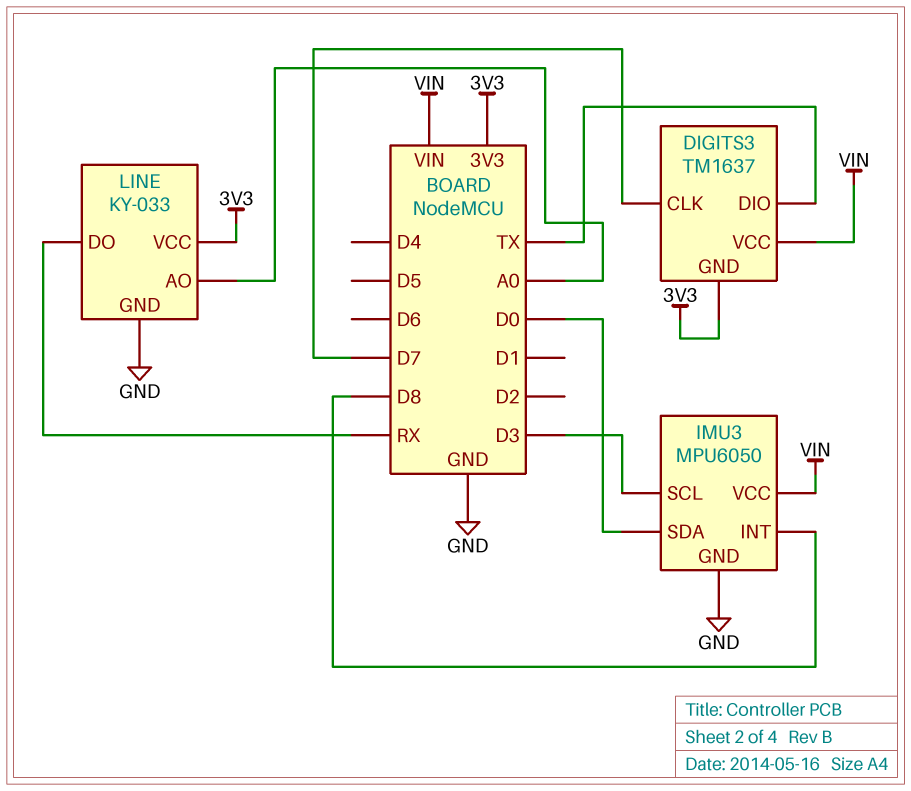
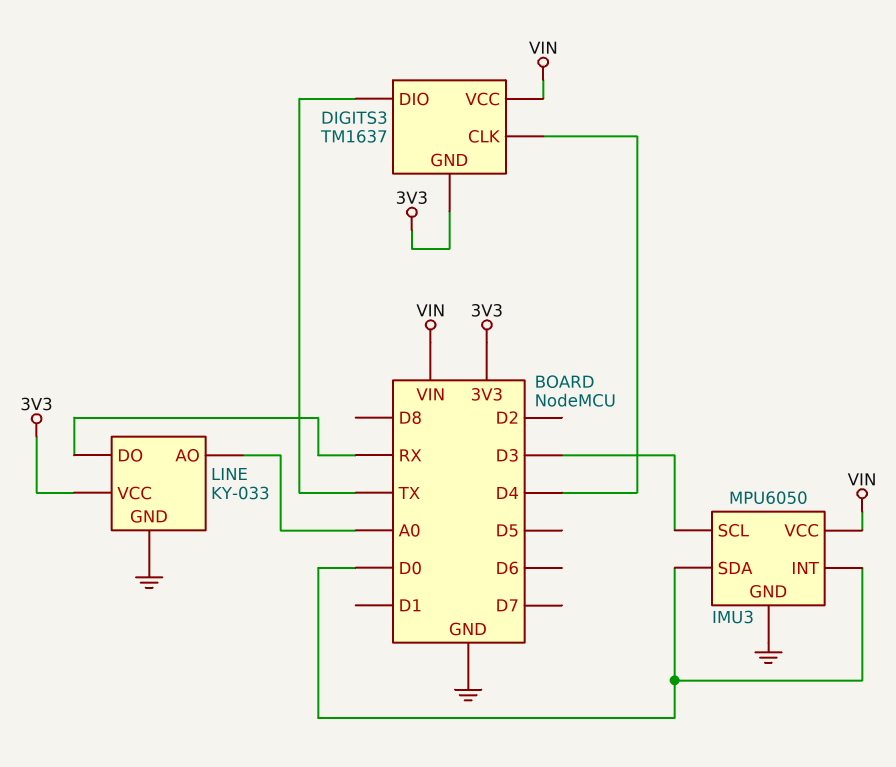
DIGITS3 pin CLK: D7 -> D4
IMU3 pin INT: D8 -> D0

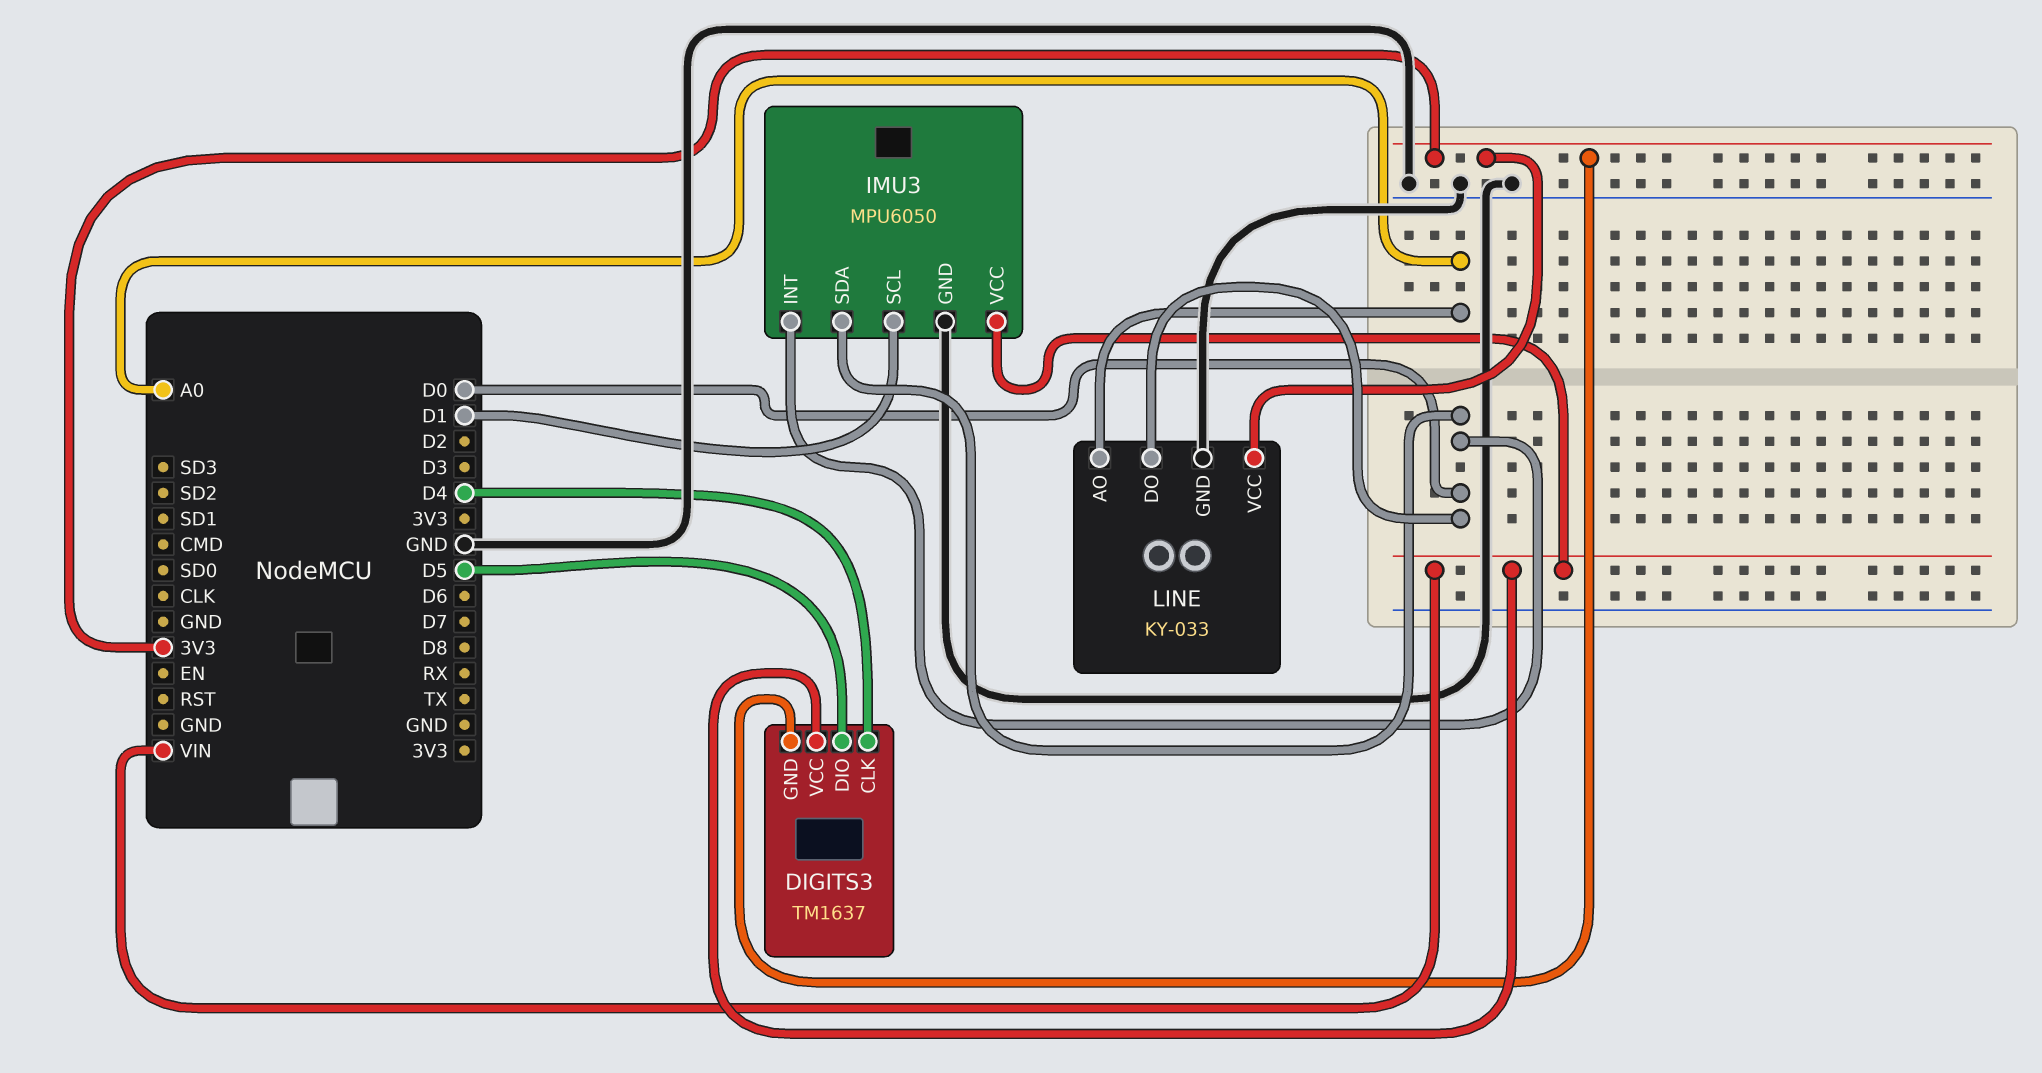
DIGITS3 pin DIO: TX -> D5
IMU3 pin SCL: D3 -> D1
LINE pin DO: RX -> D0

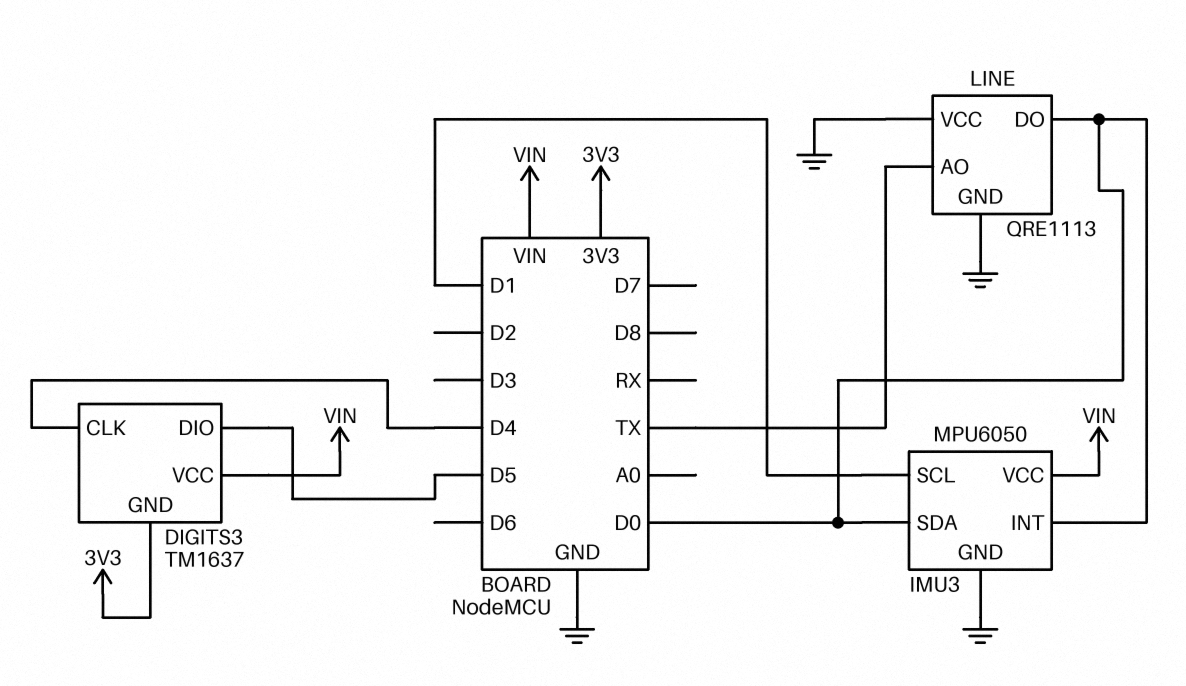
LINE: KY-033 -> QRE1113
LINE pin AO: A0 -> TX
LINE pin VCC: 3V3 -> GND

